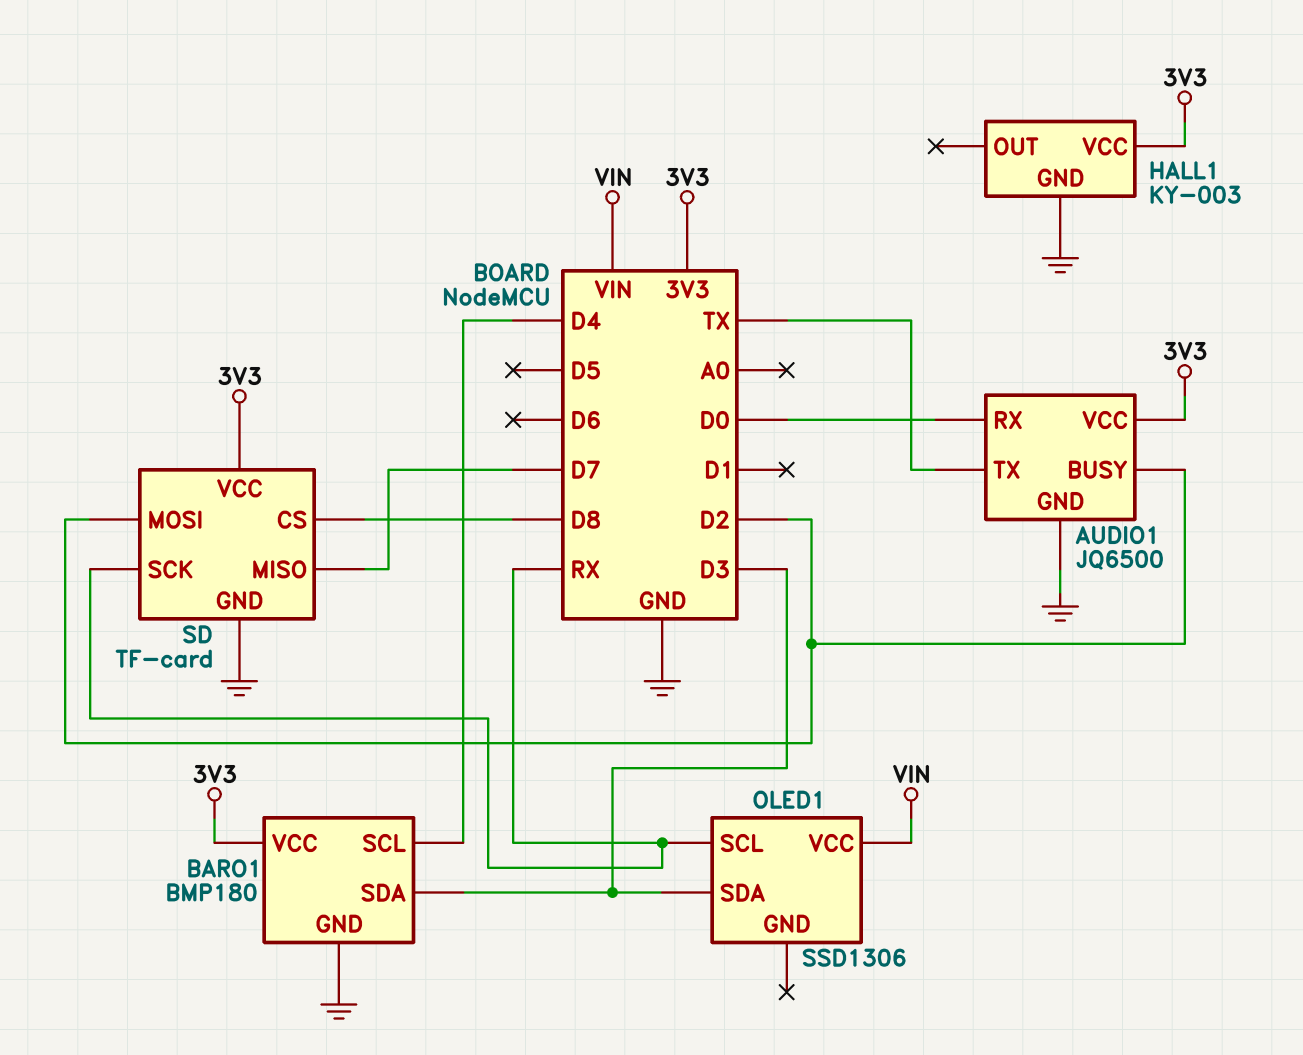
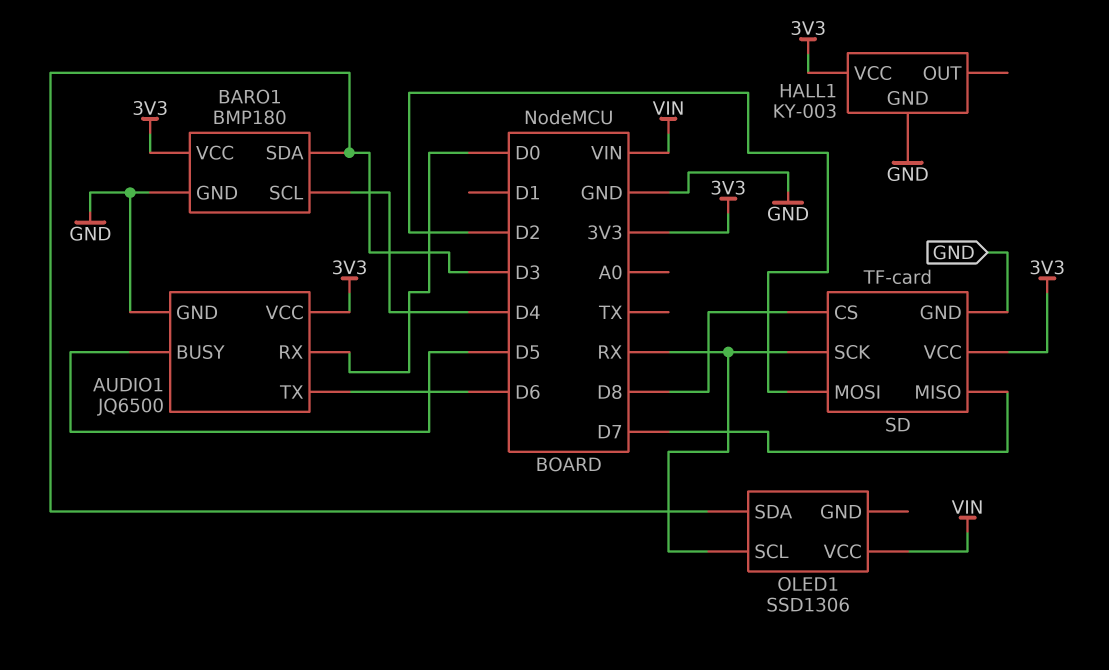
AUDIO1 pin BUSY: D2 -> D5
AUDIO1 pin TX: TX -> D6

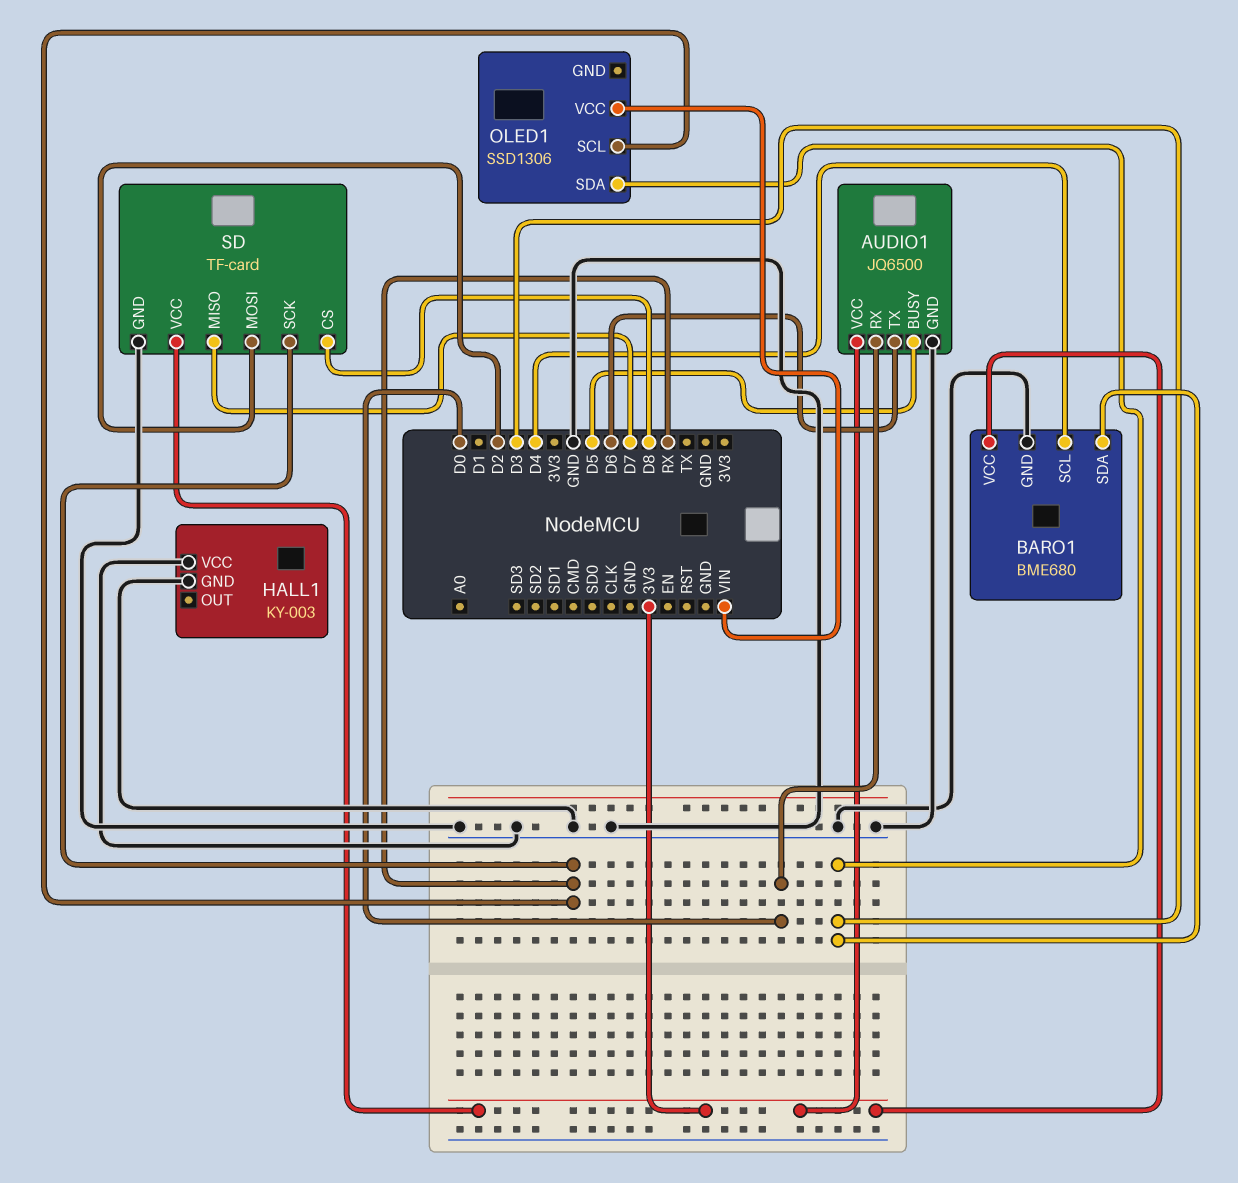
BARO1: BMP180 -> BME680
HALL1 pin VCC: 3V3 -> GND

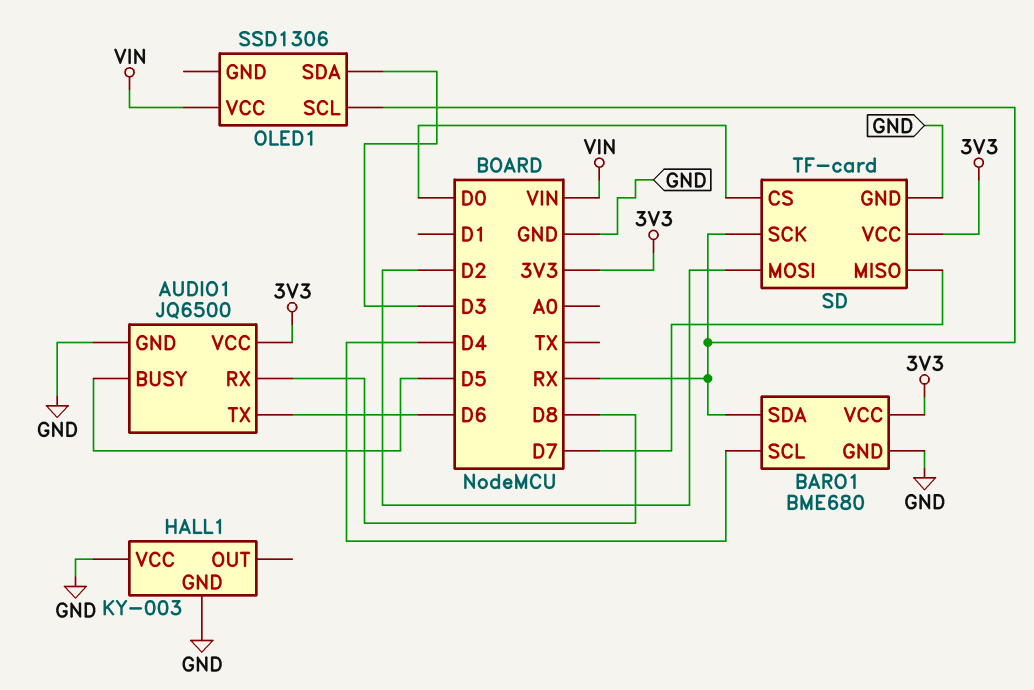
AUDIO1 pin RX: D0 -> D8
BARO1 pin SDA: D3 -> RX
SD pin CS: D8 -> D0

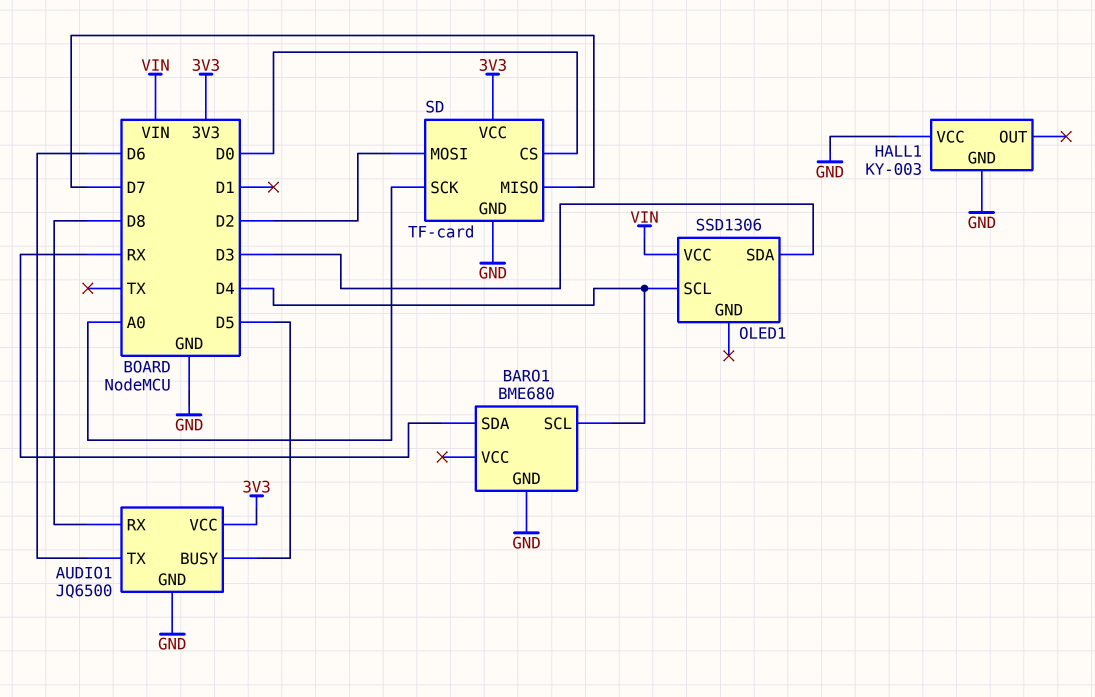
BARO1 pin VCC: 3V3 -> none
OLED1 pin SCL: RX -> D4
SD pin SCK: RX -> A0

